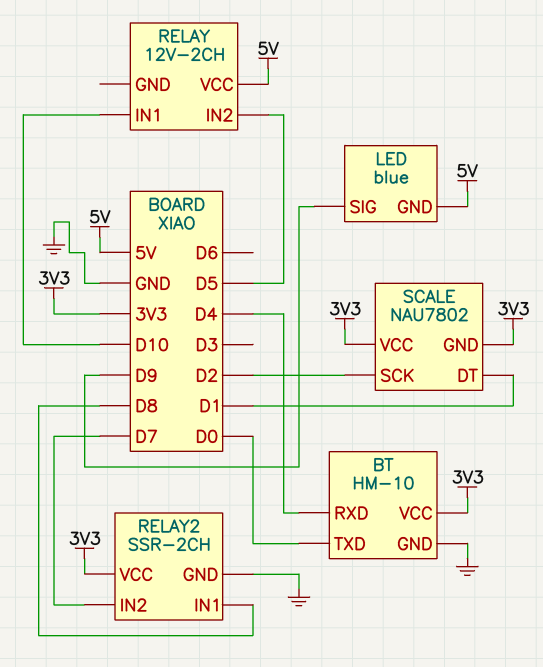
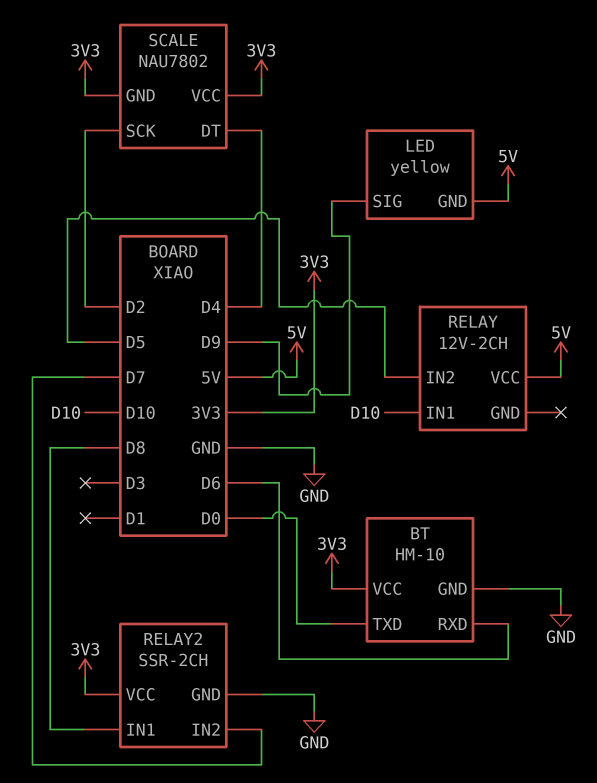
BT pin RXD: D4 -> D6
LED: blue -> yellow
SCALE pin DT: D1 -> D4

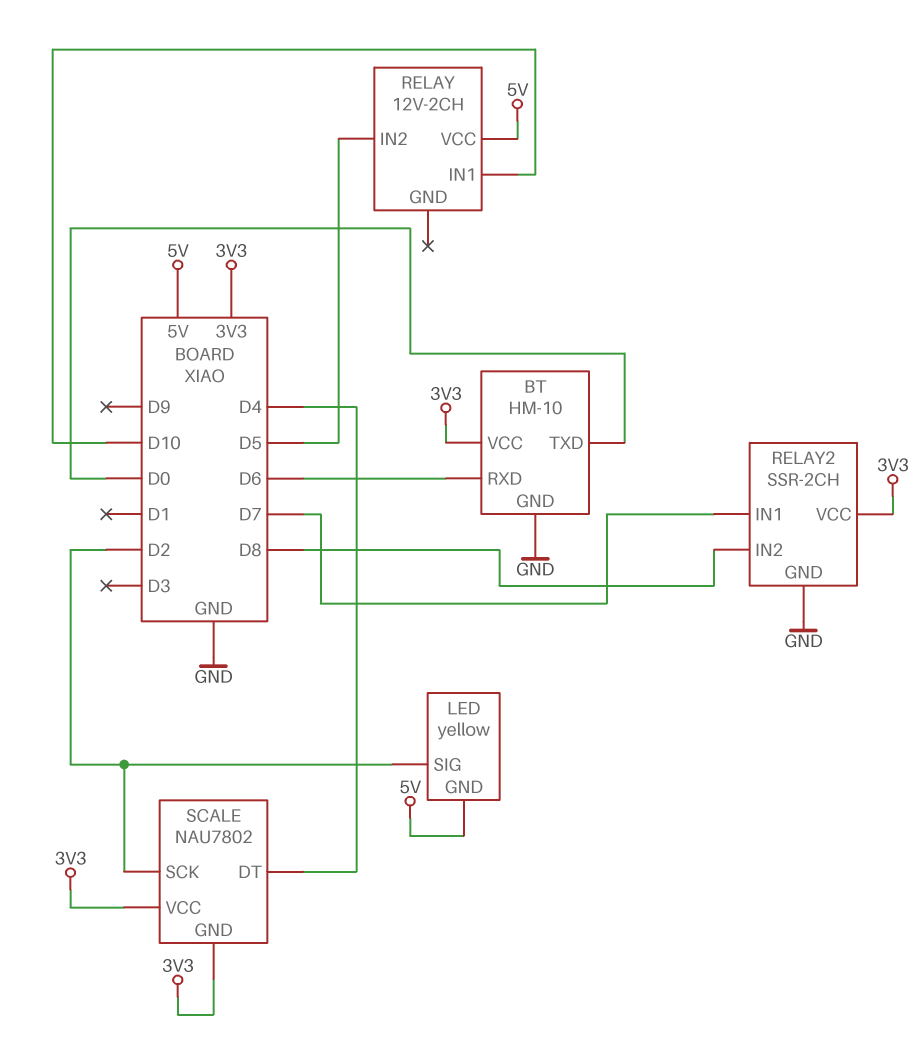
LED pin SIG: D9 -> D2
RELAY2 pin IN1: D8 -> D7
RELAY2 pin IN2: D7 -> D8

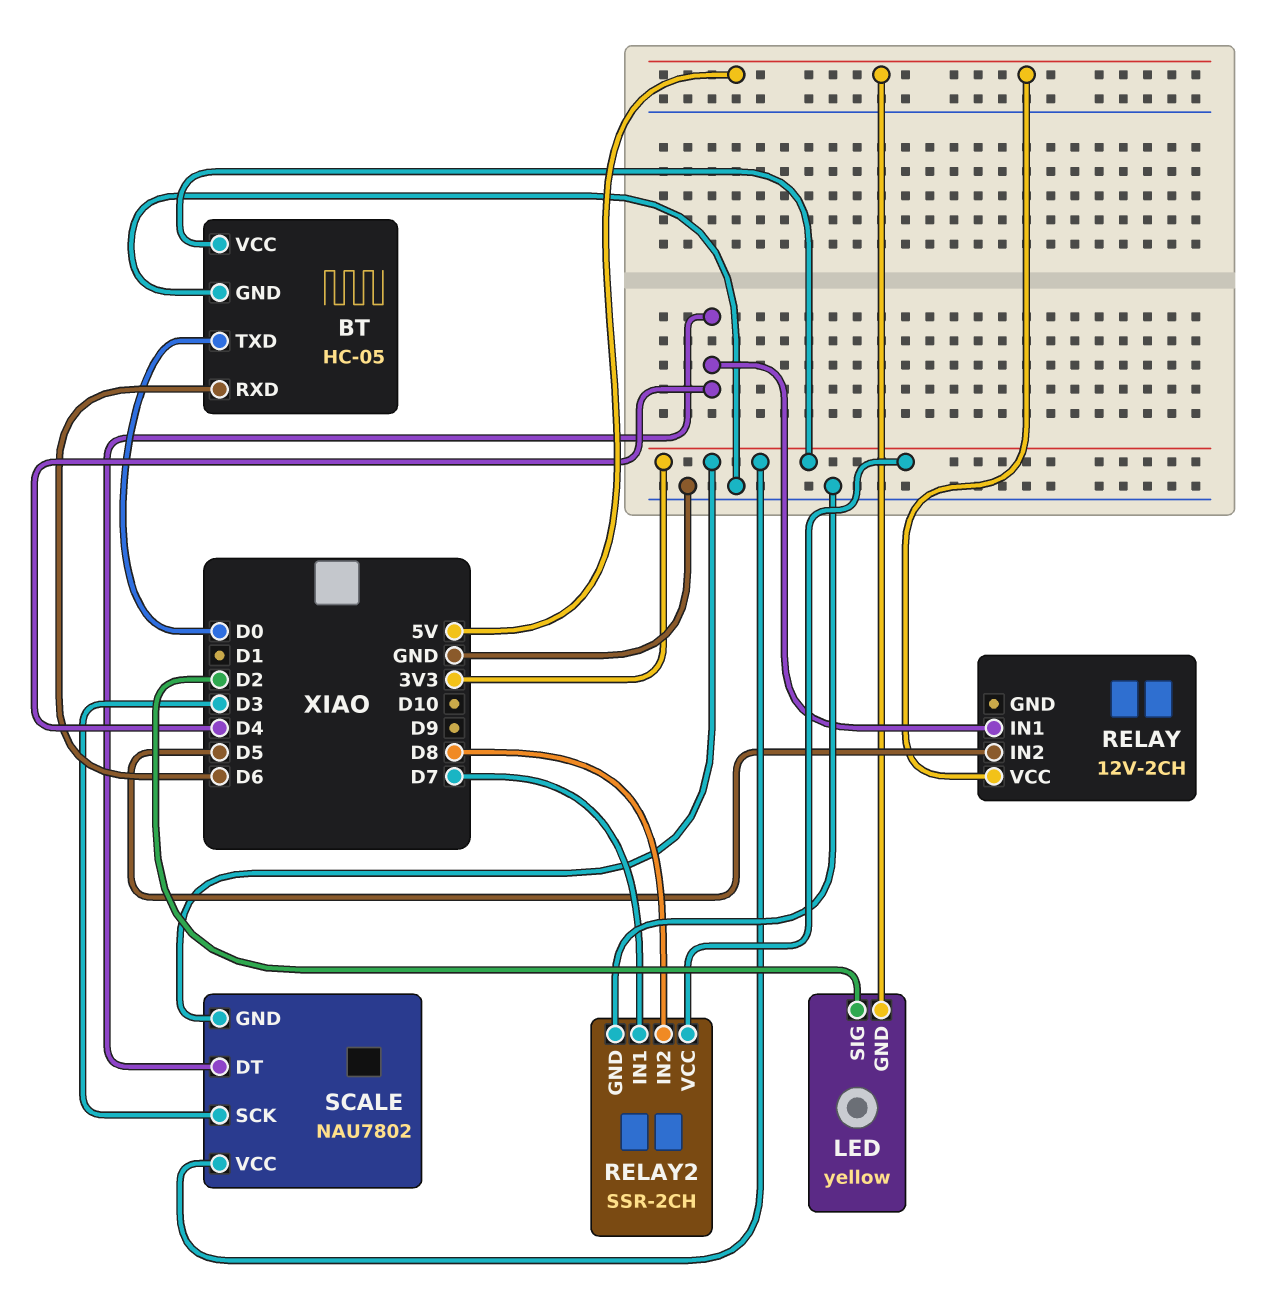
BT: HM-10 -> HC-05
RELAY pin IN1: D10 -> D4
SCALE pin SCK: D2 -> D3

